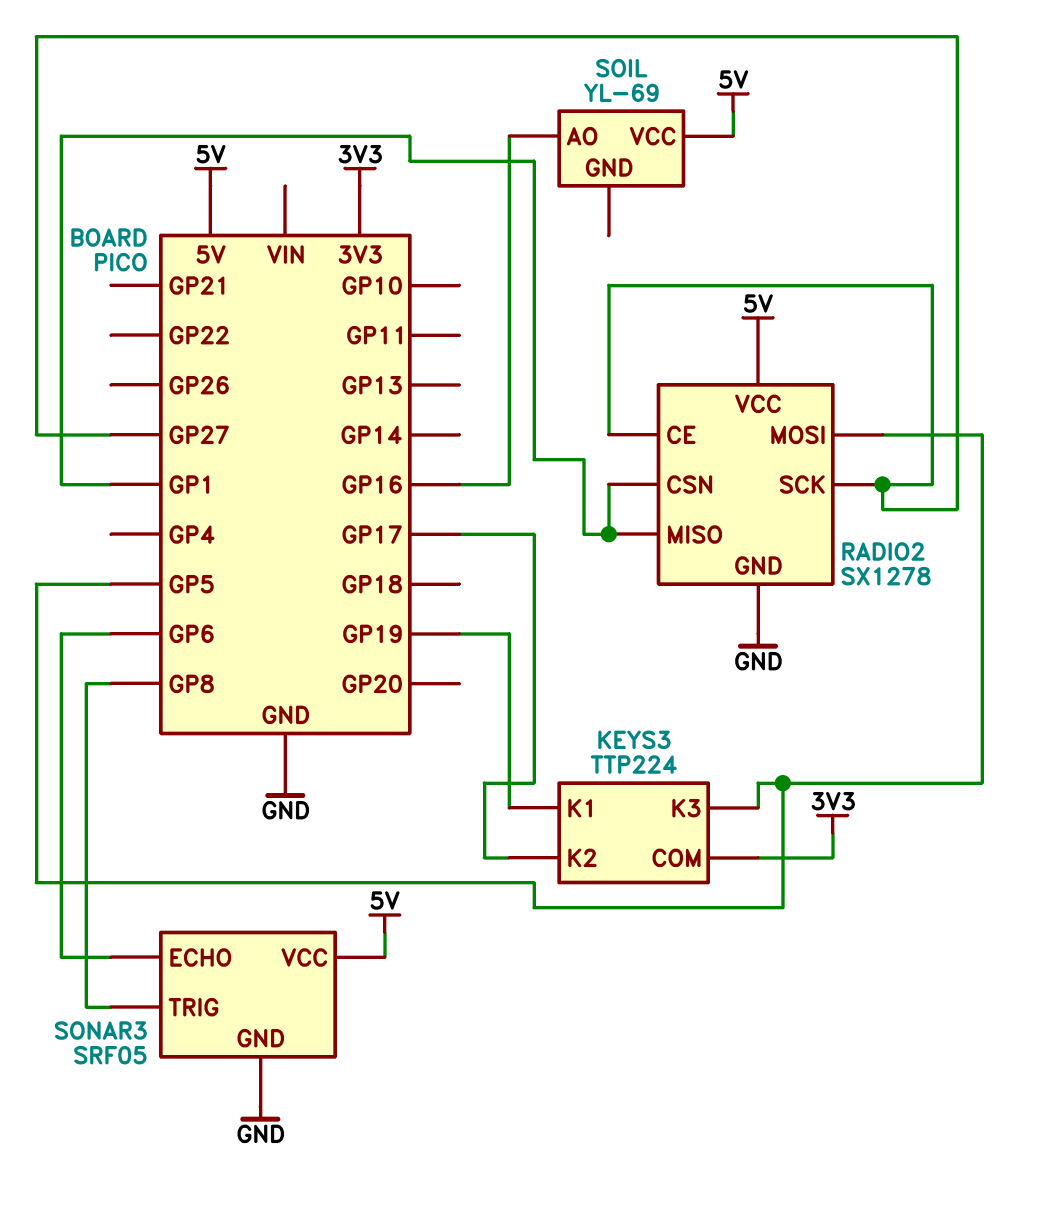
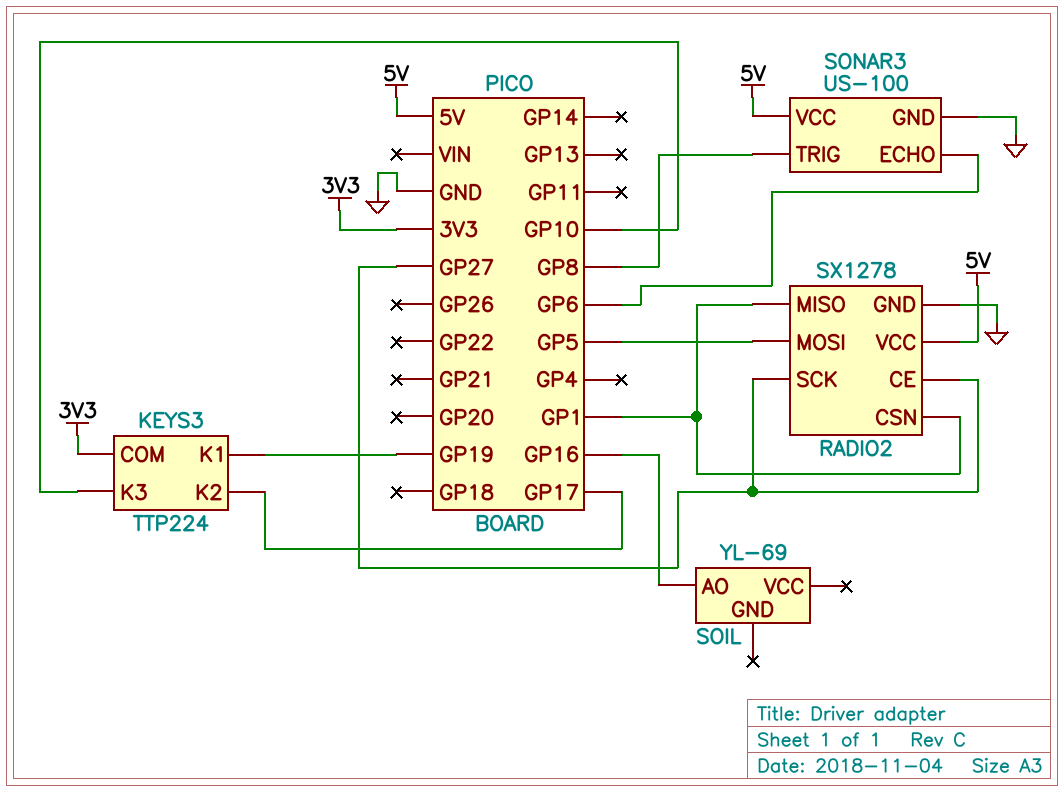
KEYS3 pin K3: GP5 -> GP10
SOIL pin VCC: 5V -> none
SONAR3: SRF05 -> US-100

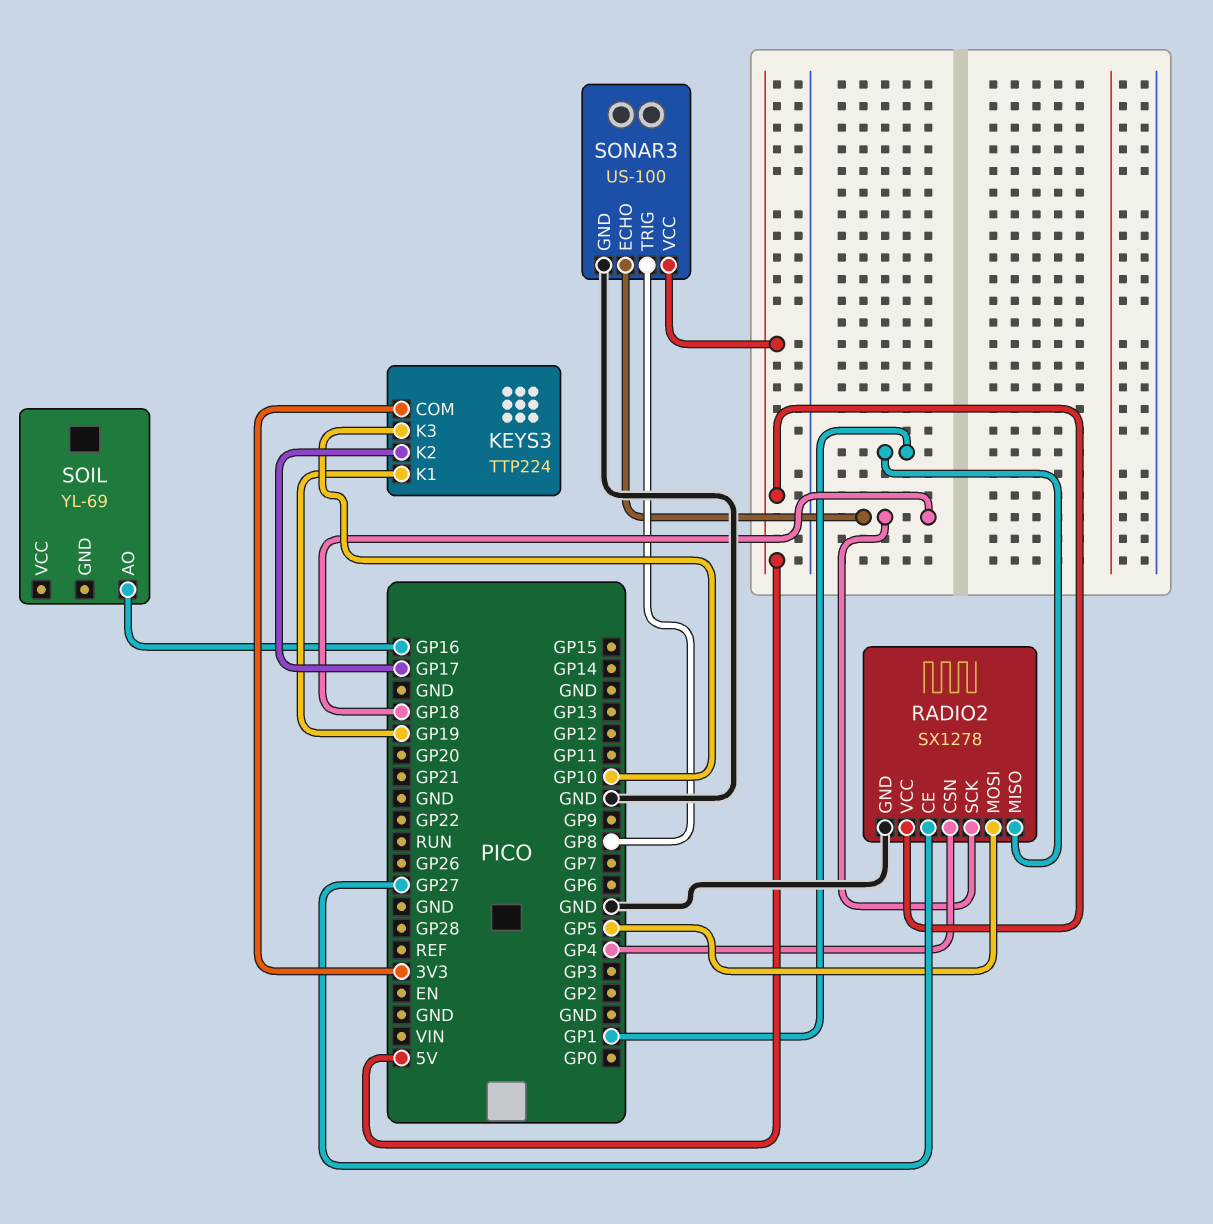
RADIO2 pin CSN: GP1 -> GP4
RADIO2 pin SCK: GP27 -> GP18
SONAR3 pin ECHO: GP6 -> GP18

